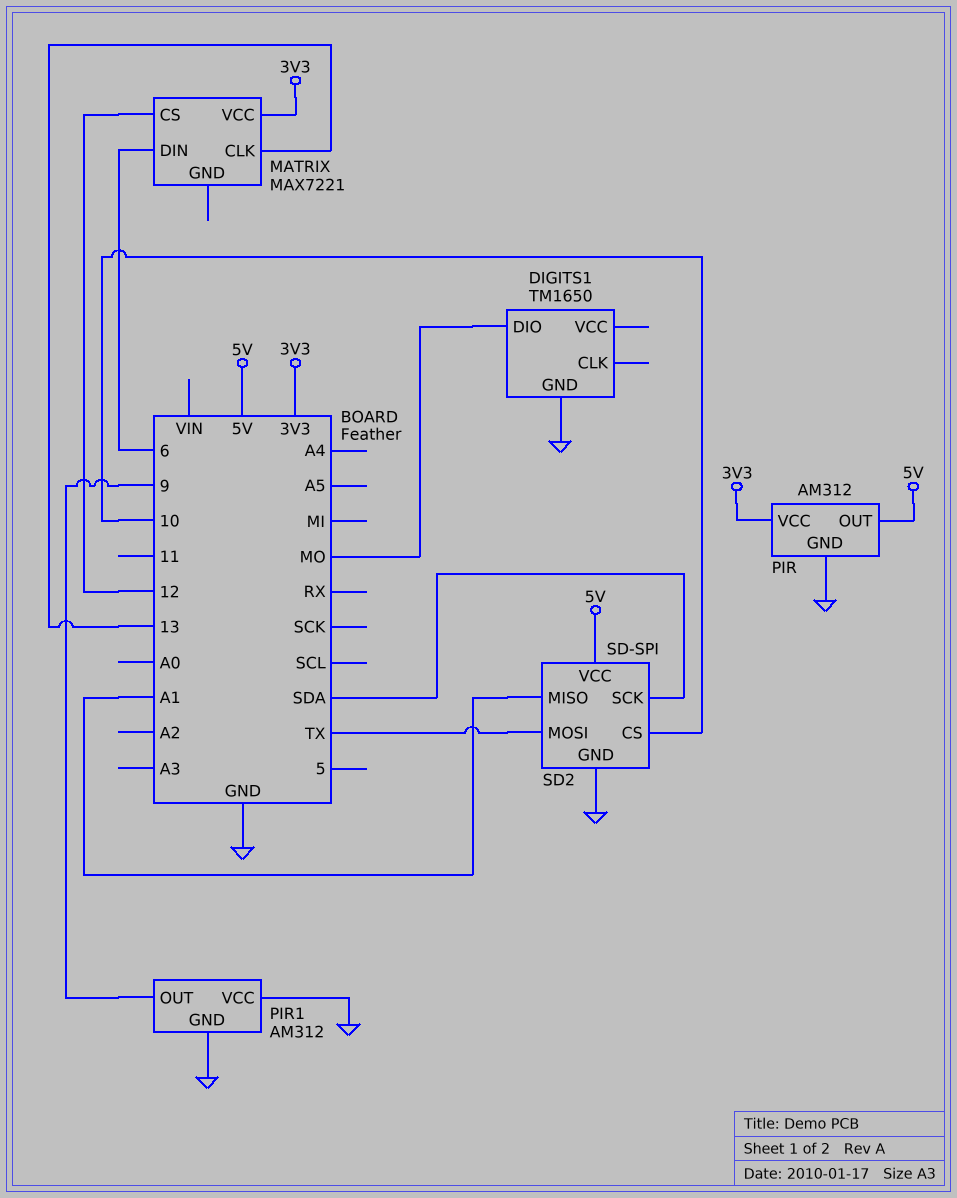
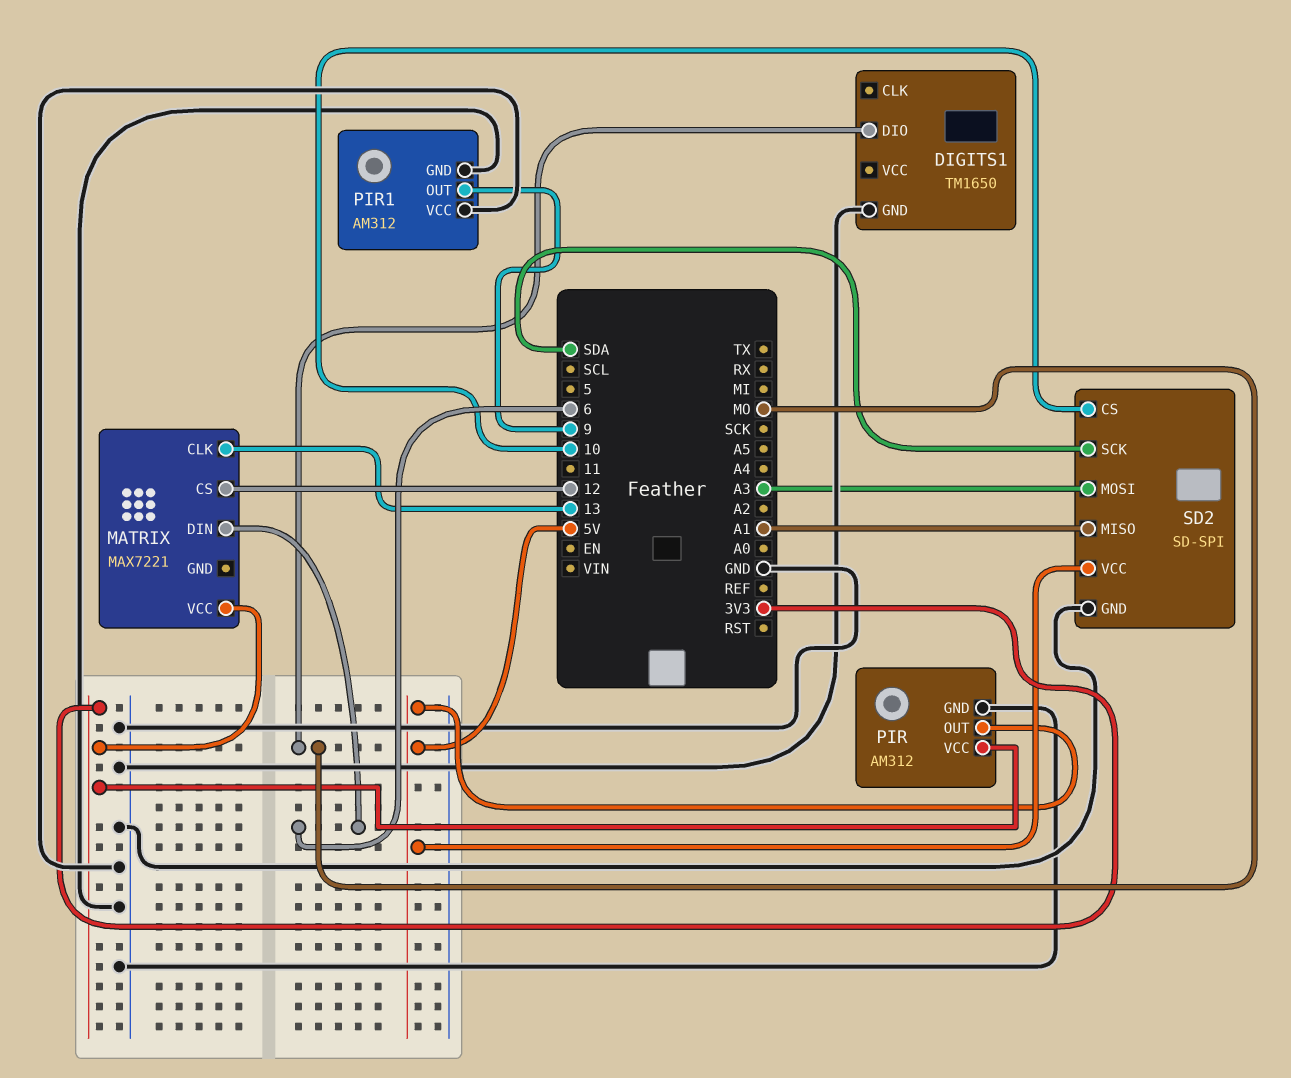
SD2 pin MOSI: TX -> A3

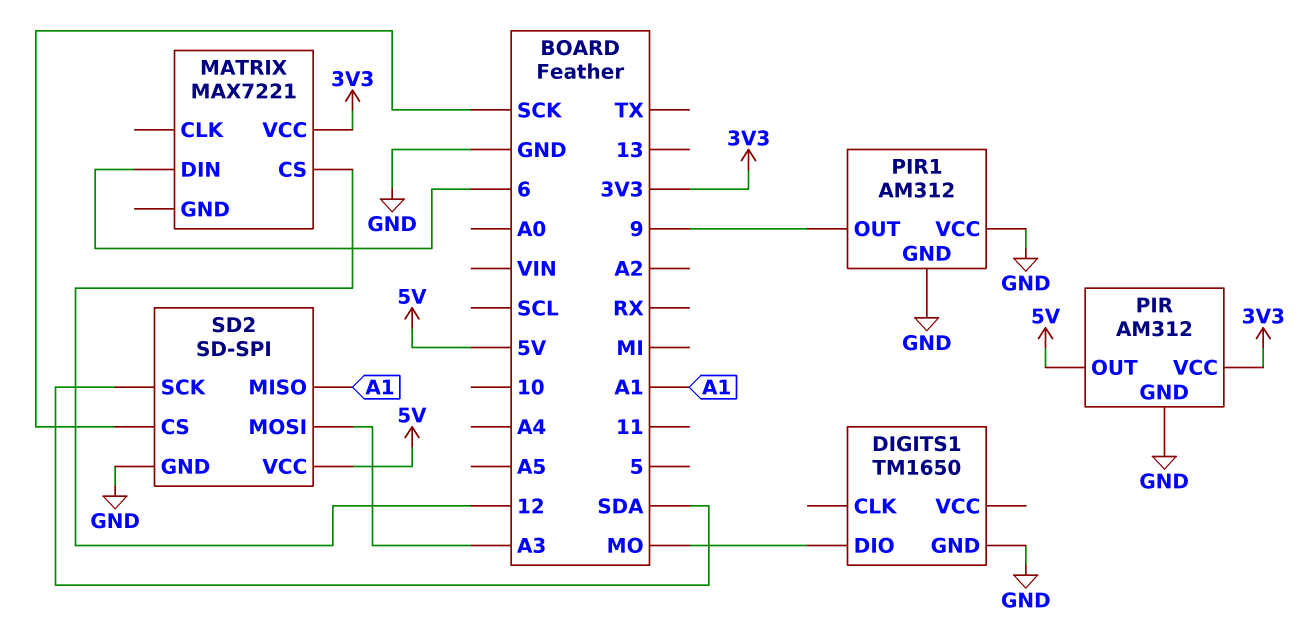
MATRIX pin CLK: 13 -> none
SD2 pin CS: 10 -> SCK

